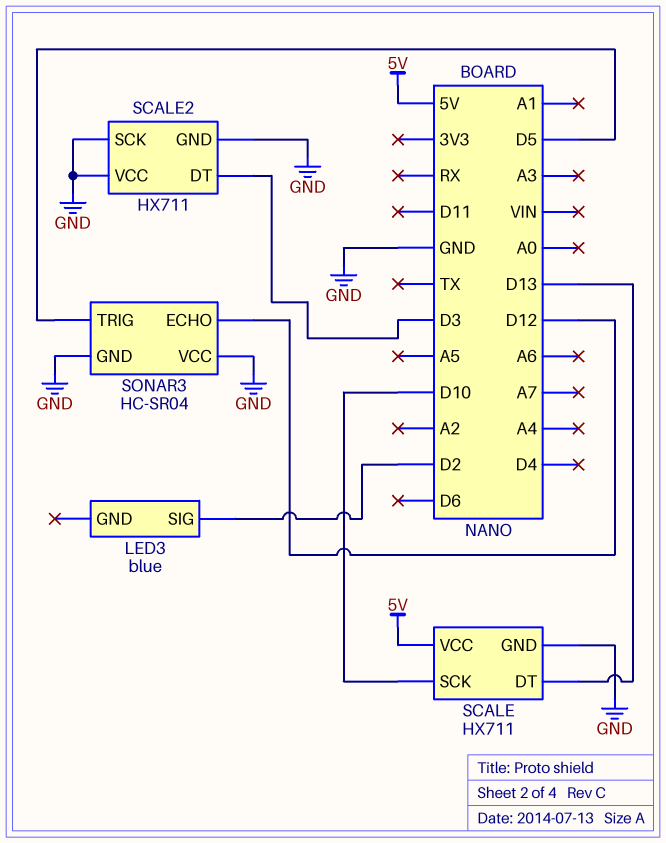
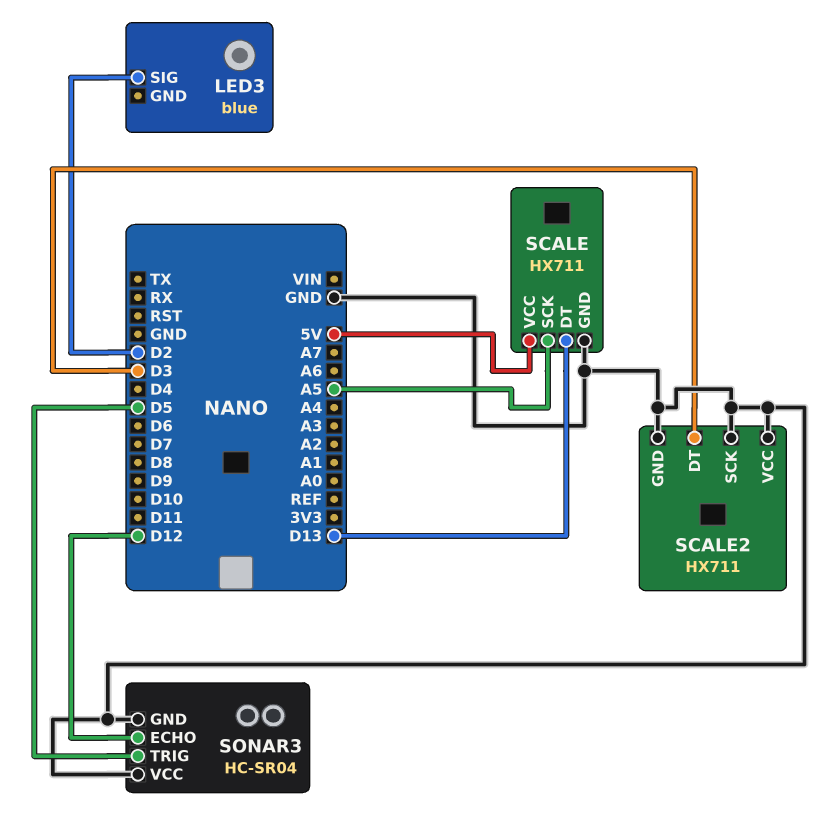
SCALE pin SCK: D10 -> A5

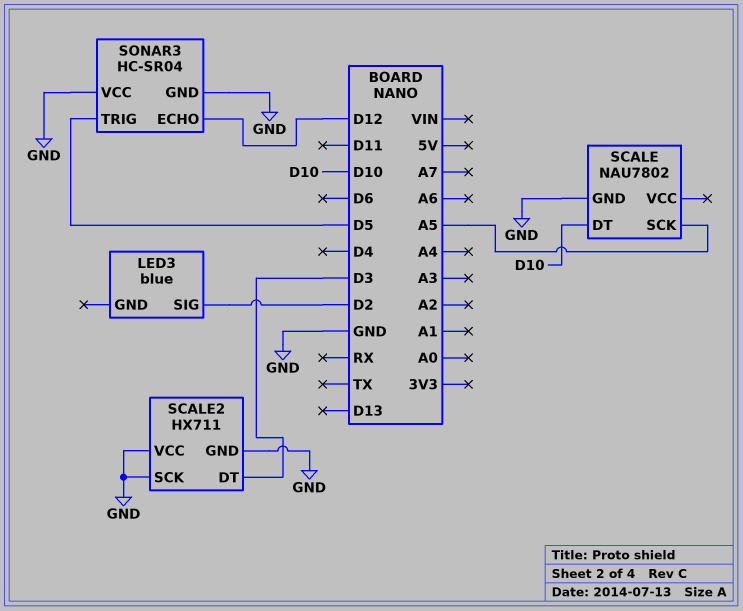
SCALE: HX711 -> NAU7802
SCALE pin DT: D13 -> D10
SCALE pin VCC: 5V -> none

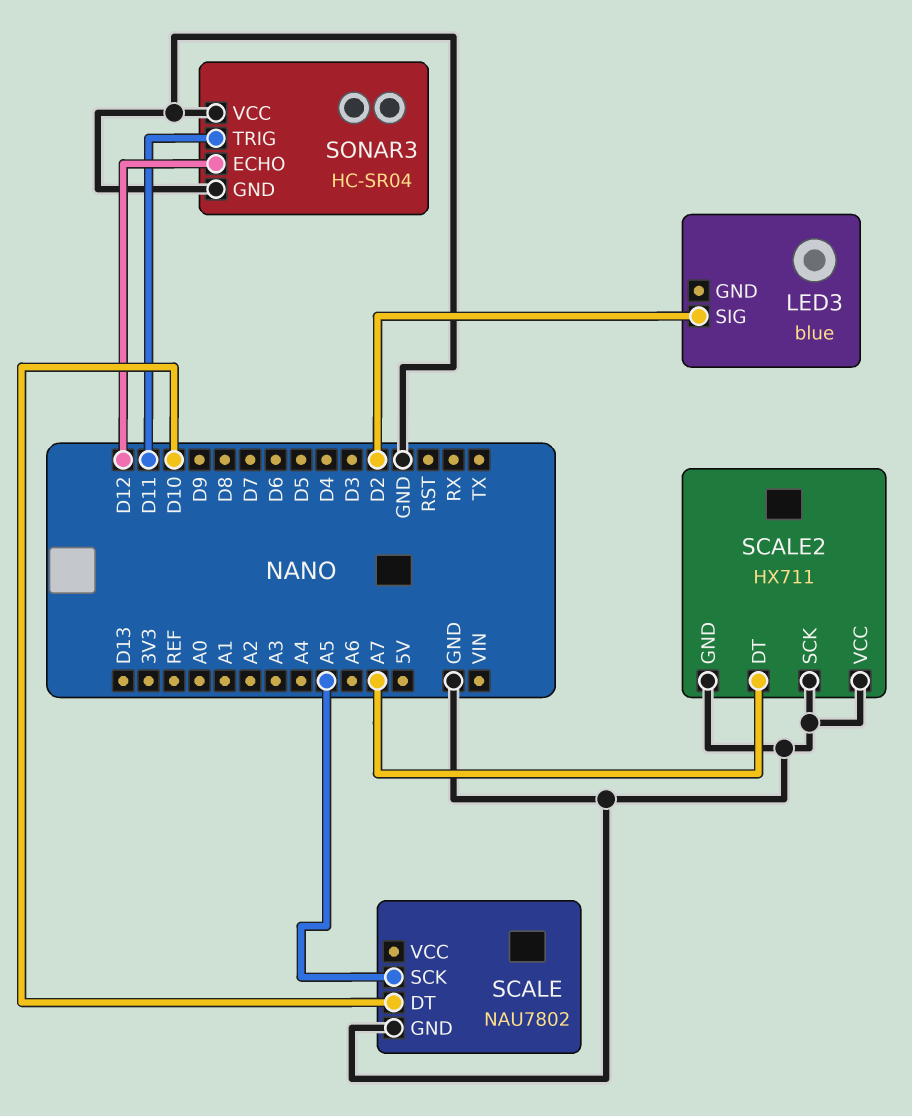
SCALE2 pin DT: D3 -> A7
SONAR3 pin TRIG: D5 -> D11

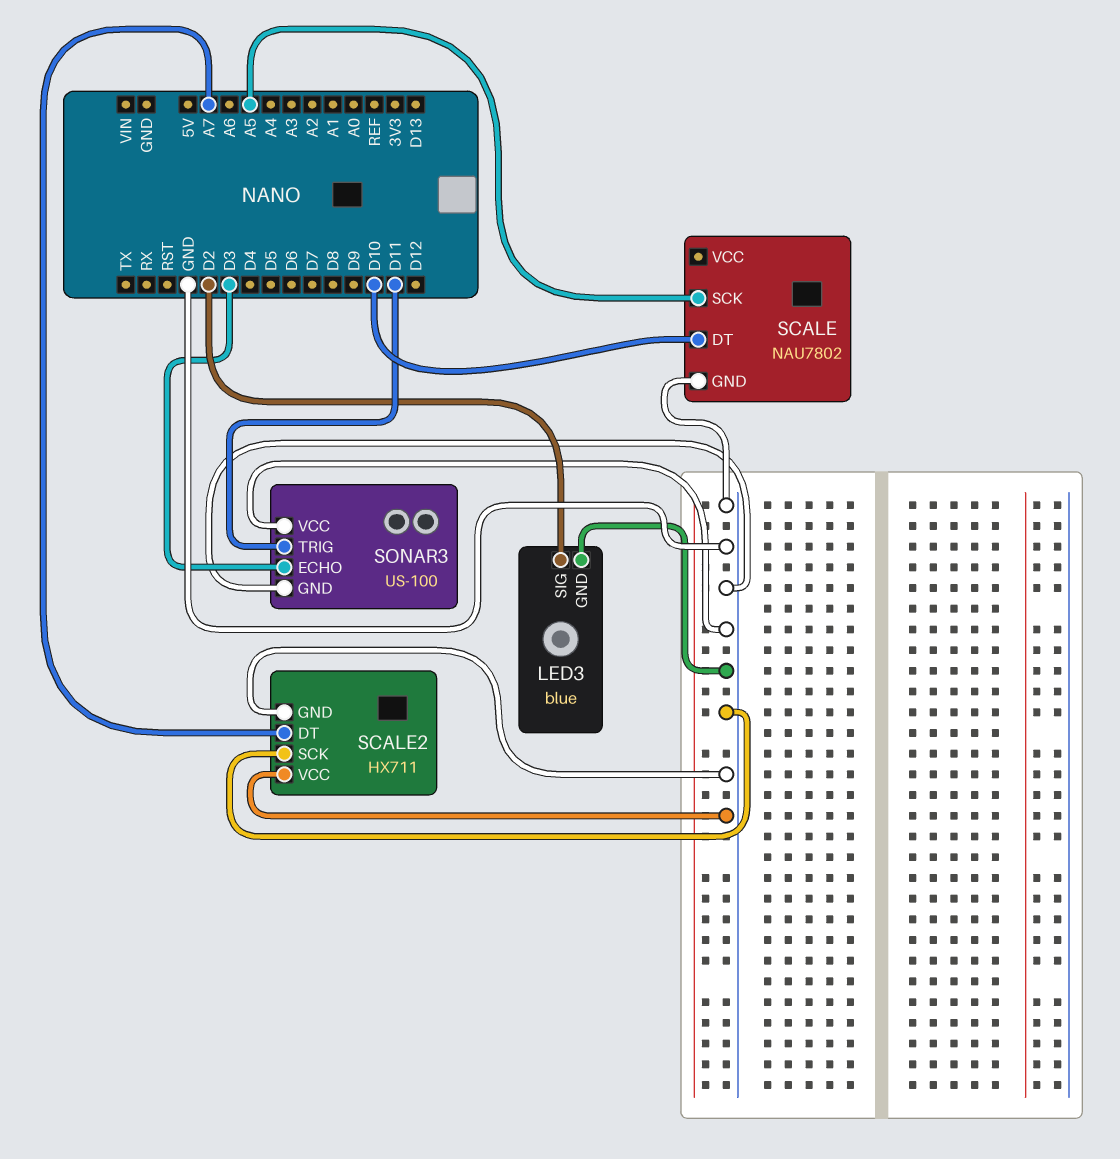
LED3 pin GND: none -> GND
SONAR3: HC-SR04 -> US-100
SONAR3 pin ECHO: D12 -> D3

